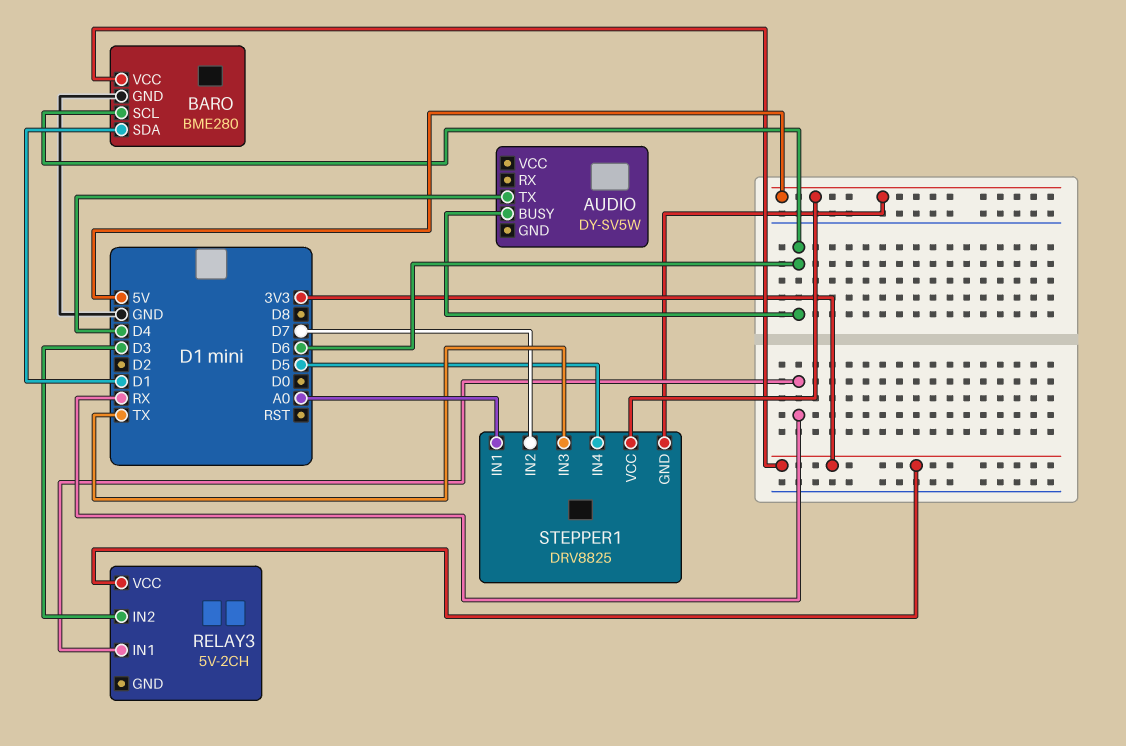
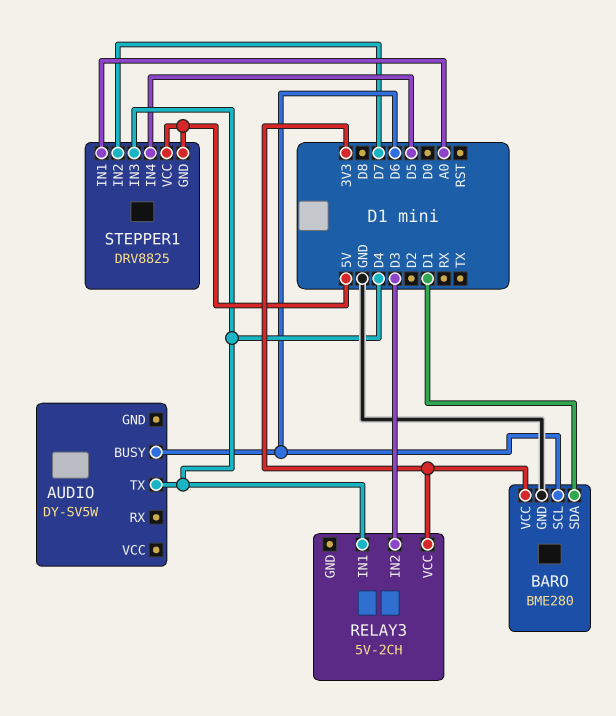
RELAY3 pin IN1: RX -> D4
STEPPER1 pin IN3: TX -> D4

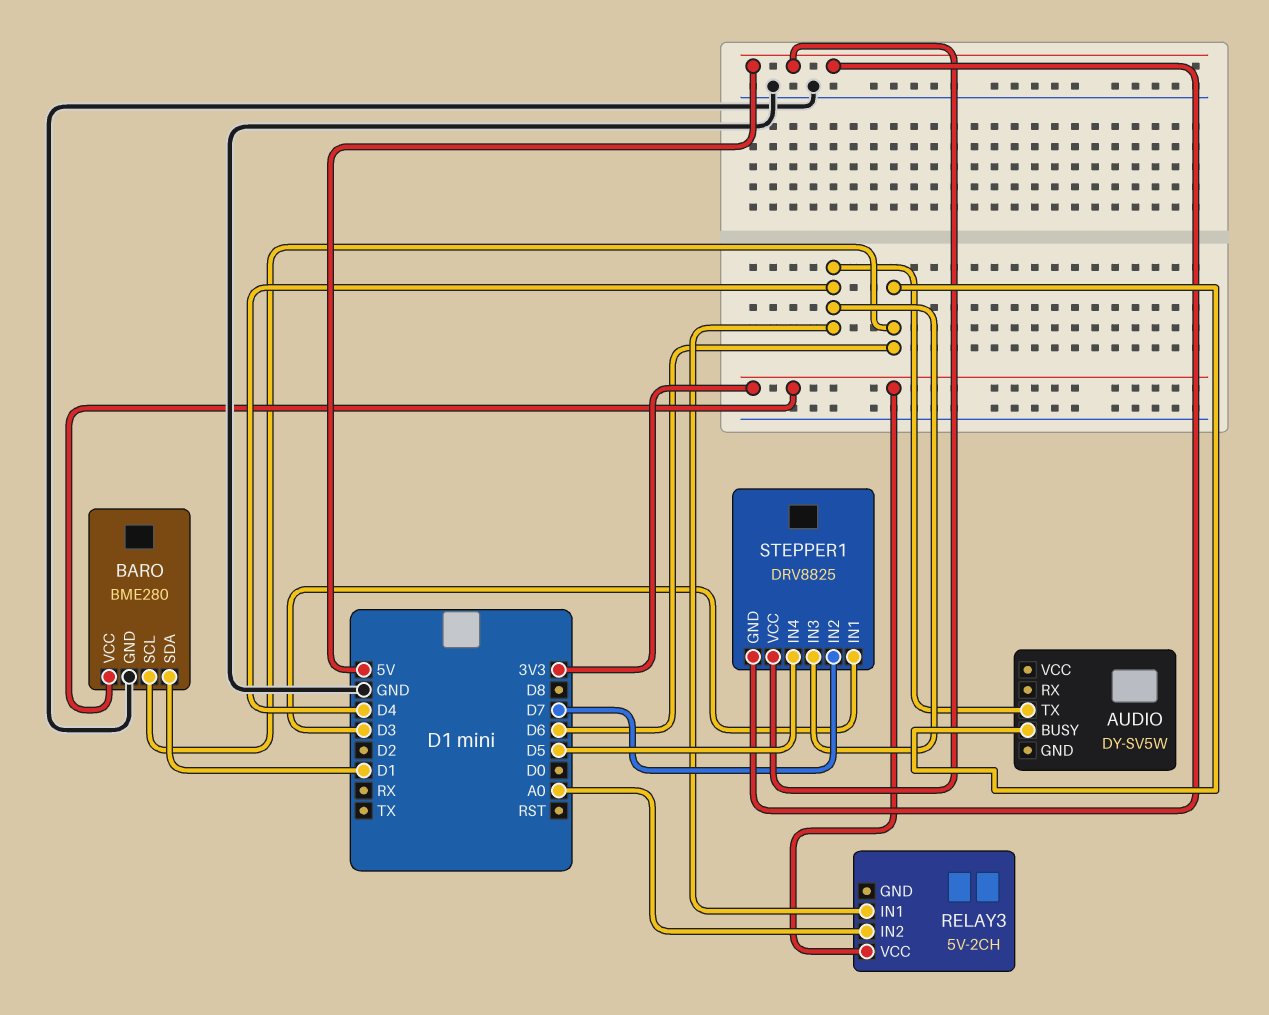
RELAY3 pin IN2: D3 -> A0
STEPPER1 pin IN1: A0 -> D3

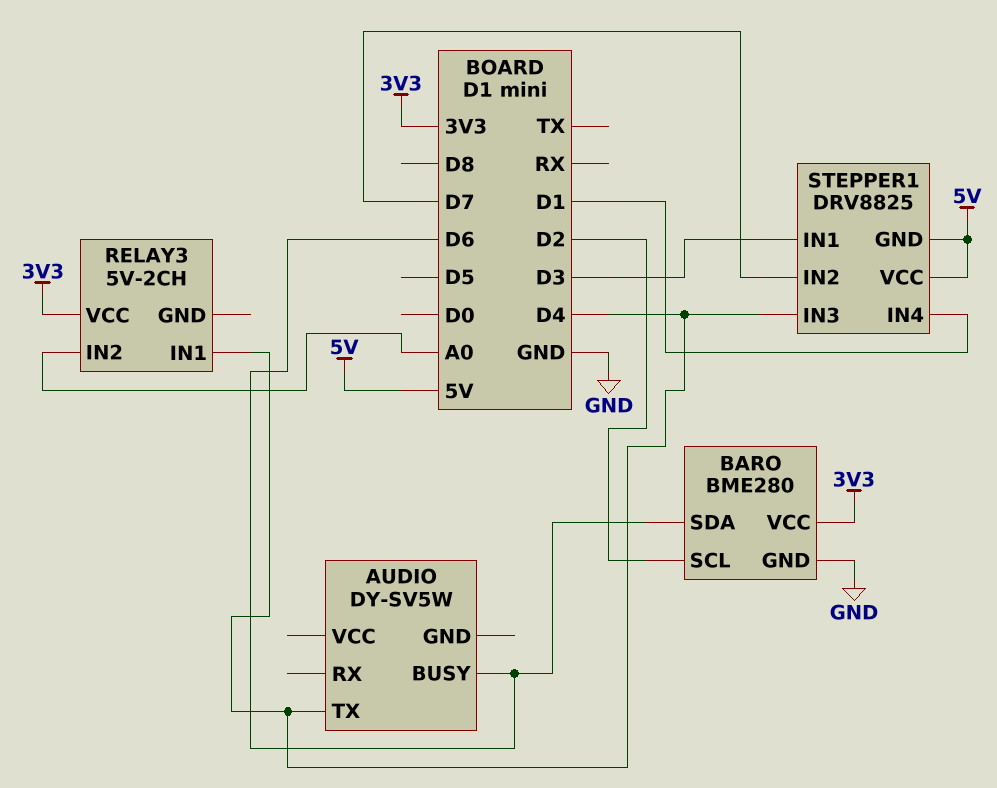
BARO pin SCL: D6 -> D2
BARO pin SDA: D1 -> D6
STEPPER1 pin IN4: D5 -> D1

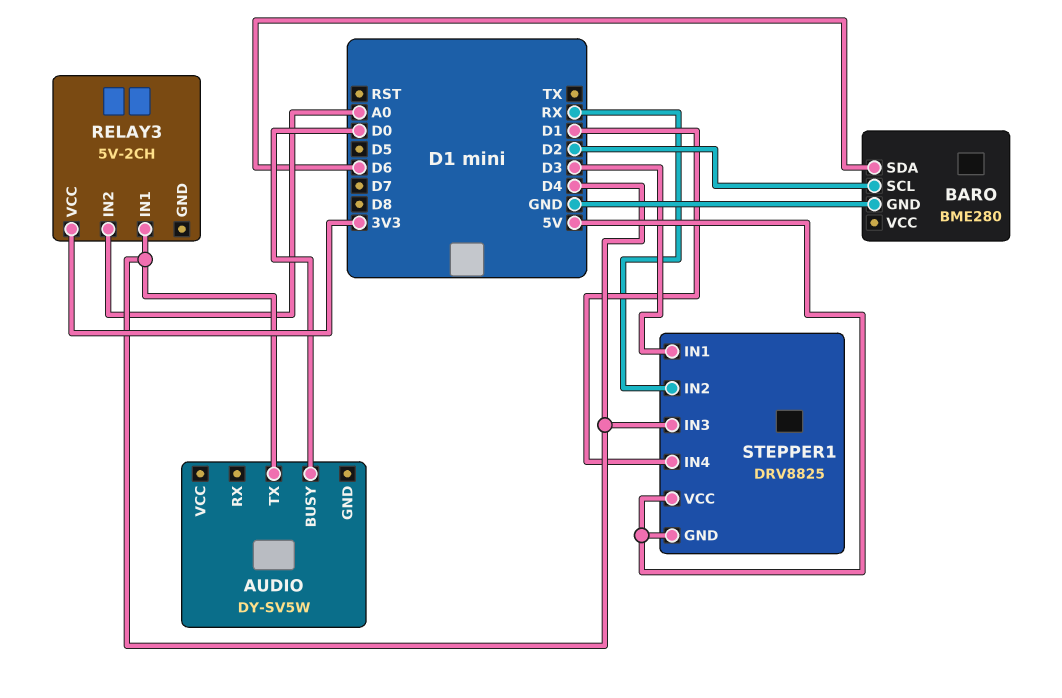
AUDIO pin BUSY: D6 -> D0
BARO pin VCC: 3V3 -> none
STEPPER1 pin IN2: D7 -> RX

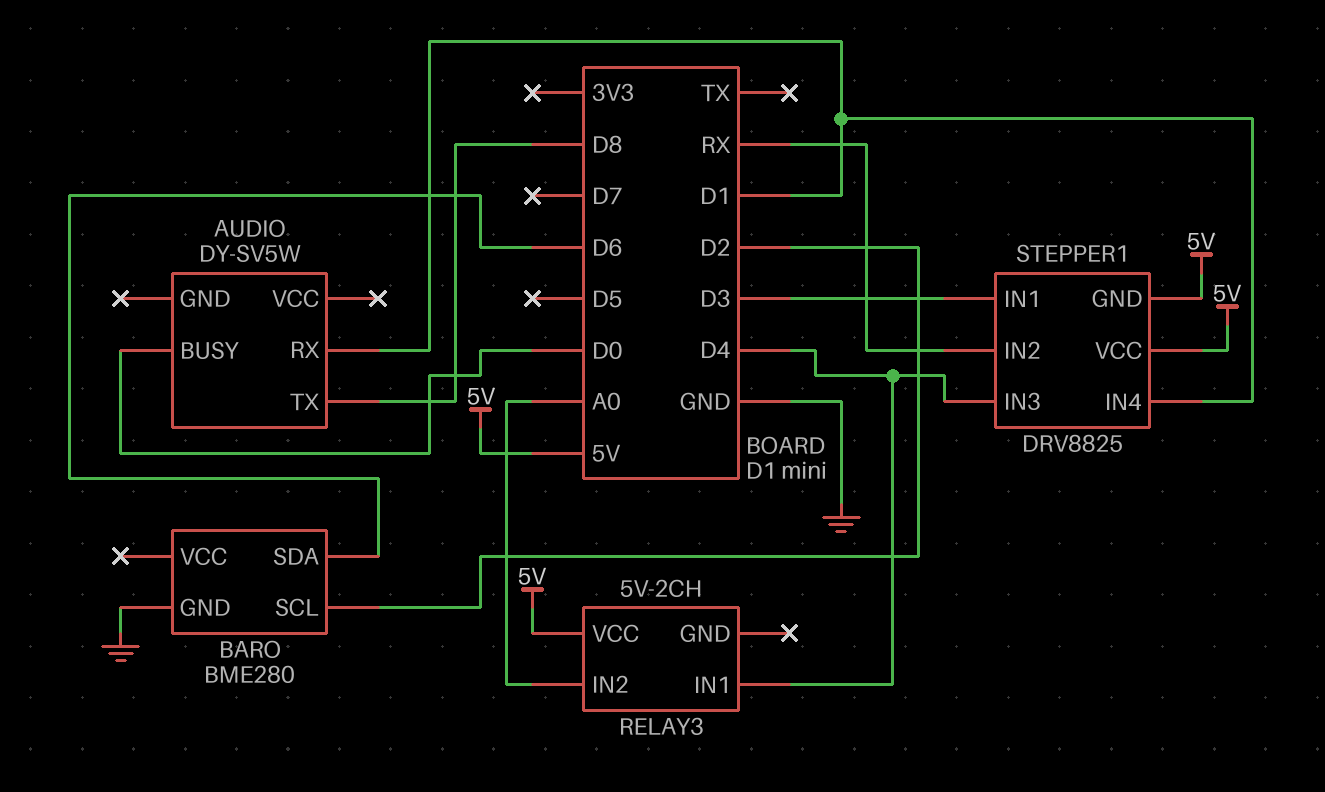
AUDIO pin RX: none -> D1
AUDIO pin TX: D4 -> D8
RELAY3 pin VCC: 3V3 -> 5V

